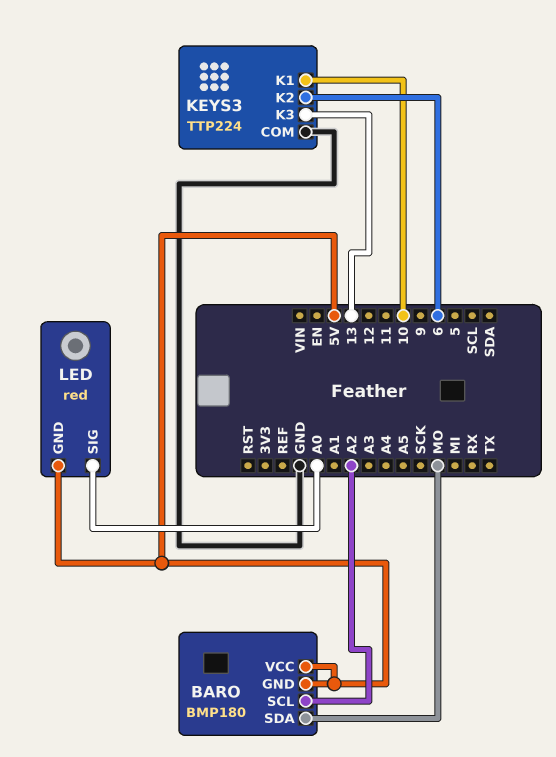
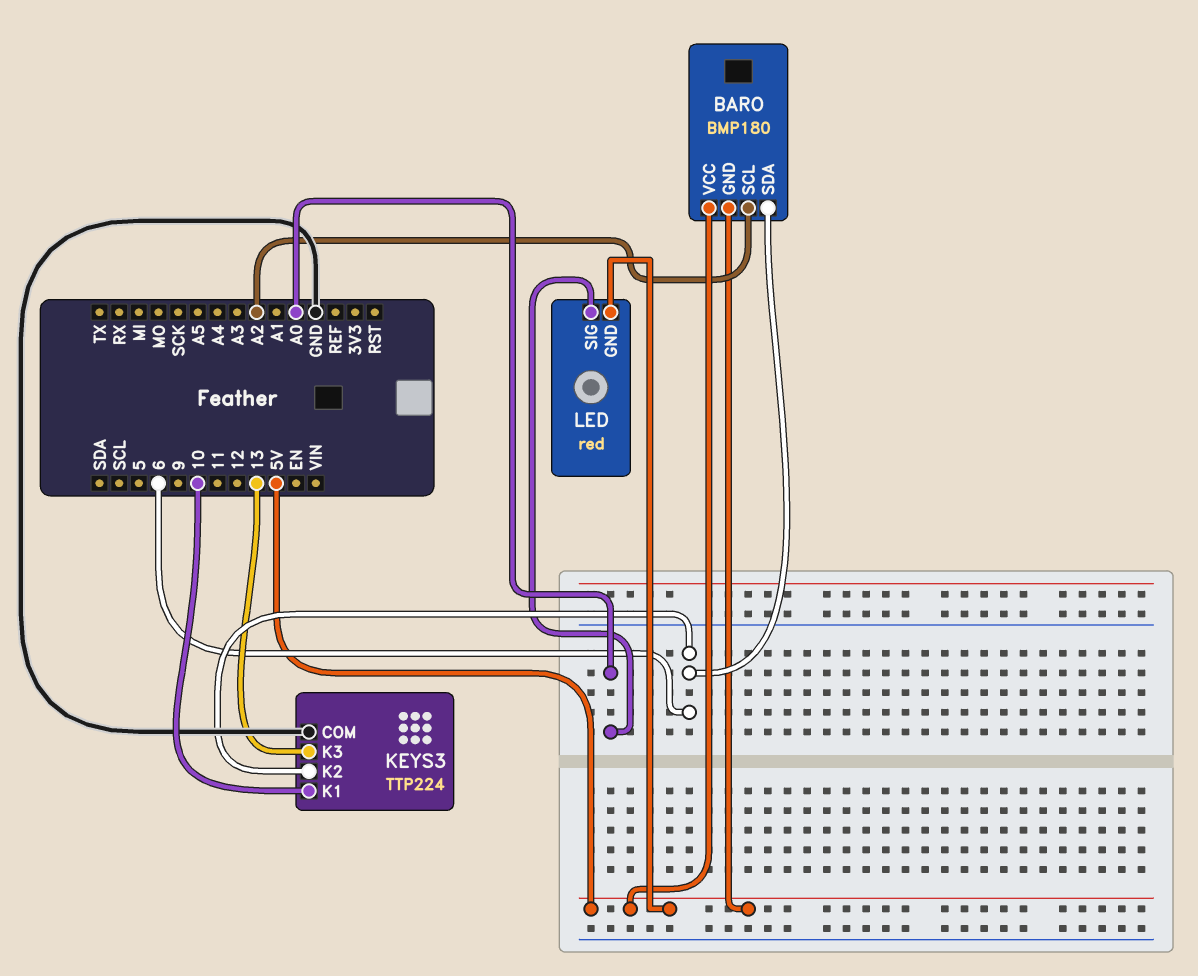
BARO pin SDA: MO -> 6

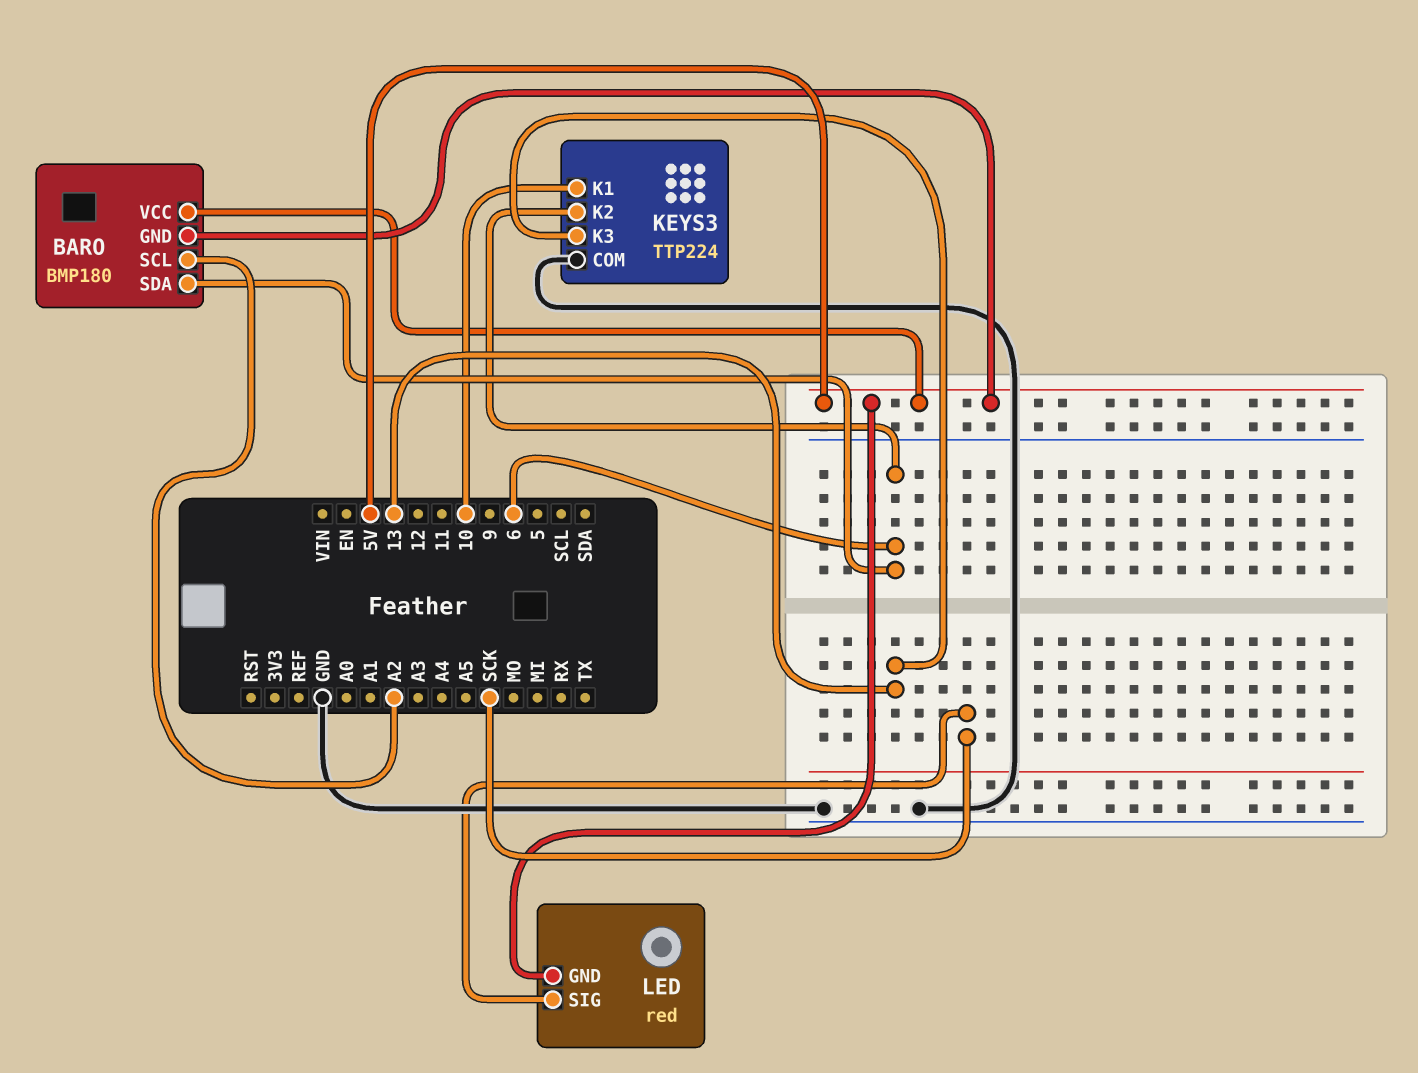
LED pin SIG: A0 -> SCK

